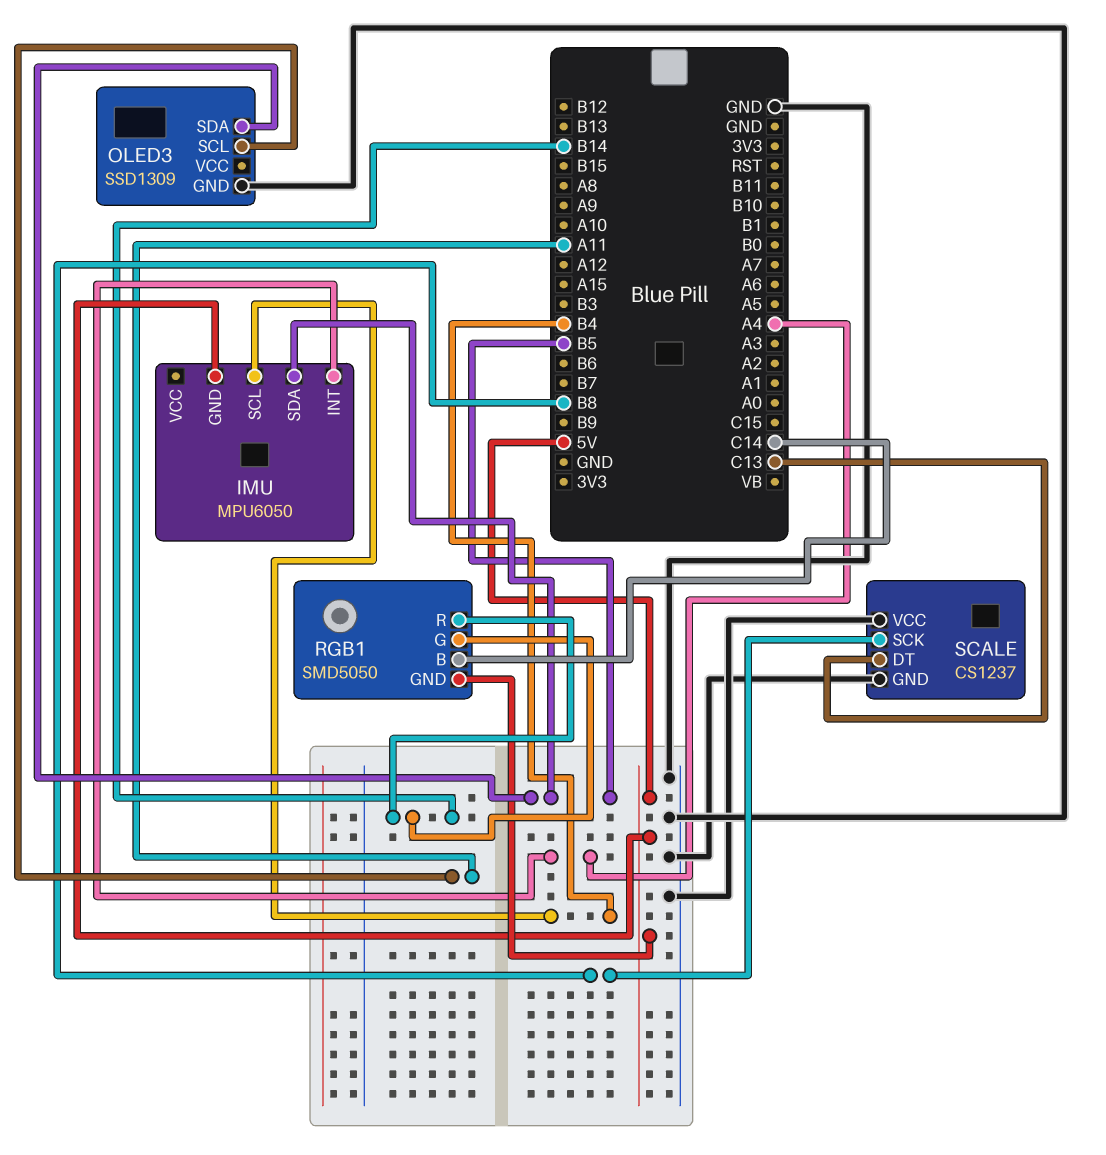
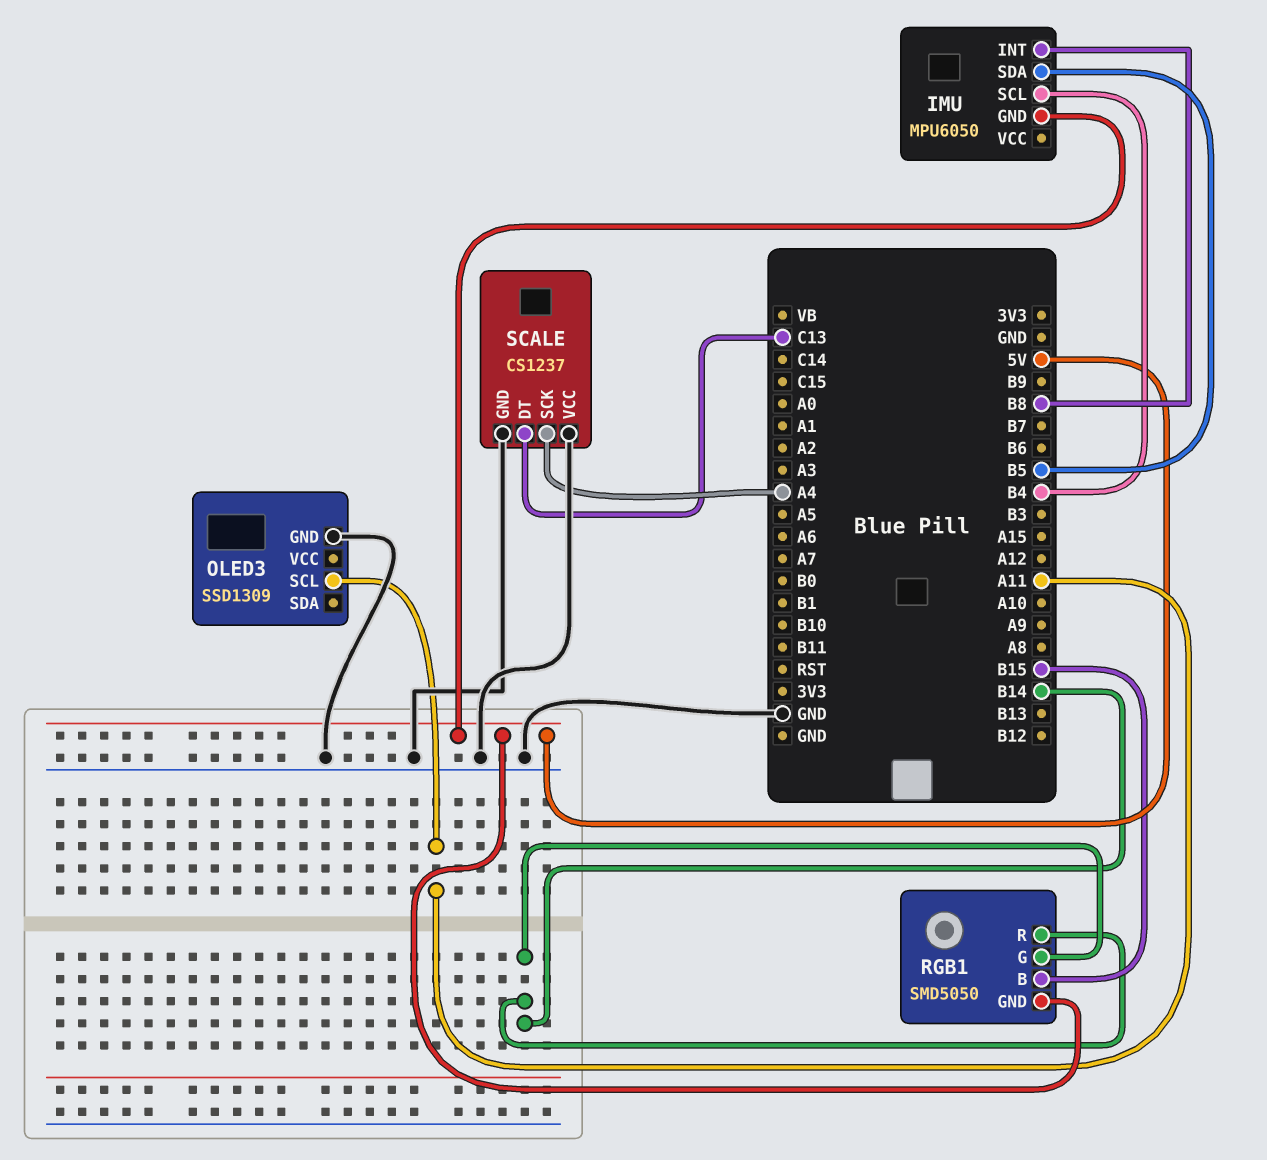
IMU pin INT: A4 -> B8
OLED3 pin SDA: B5 -> none
RGB1 pin B: C14 -> B15
SCALE pin SCK: B8 -> A4

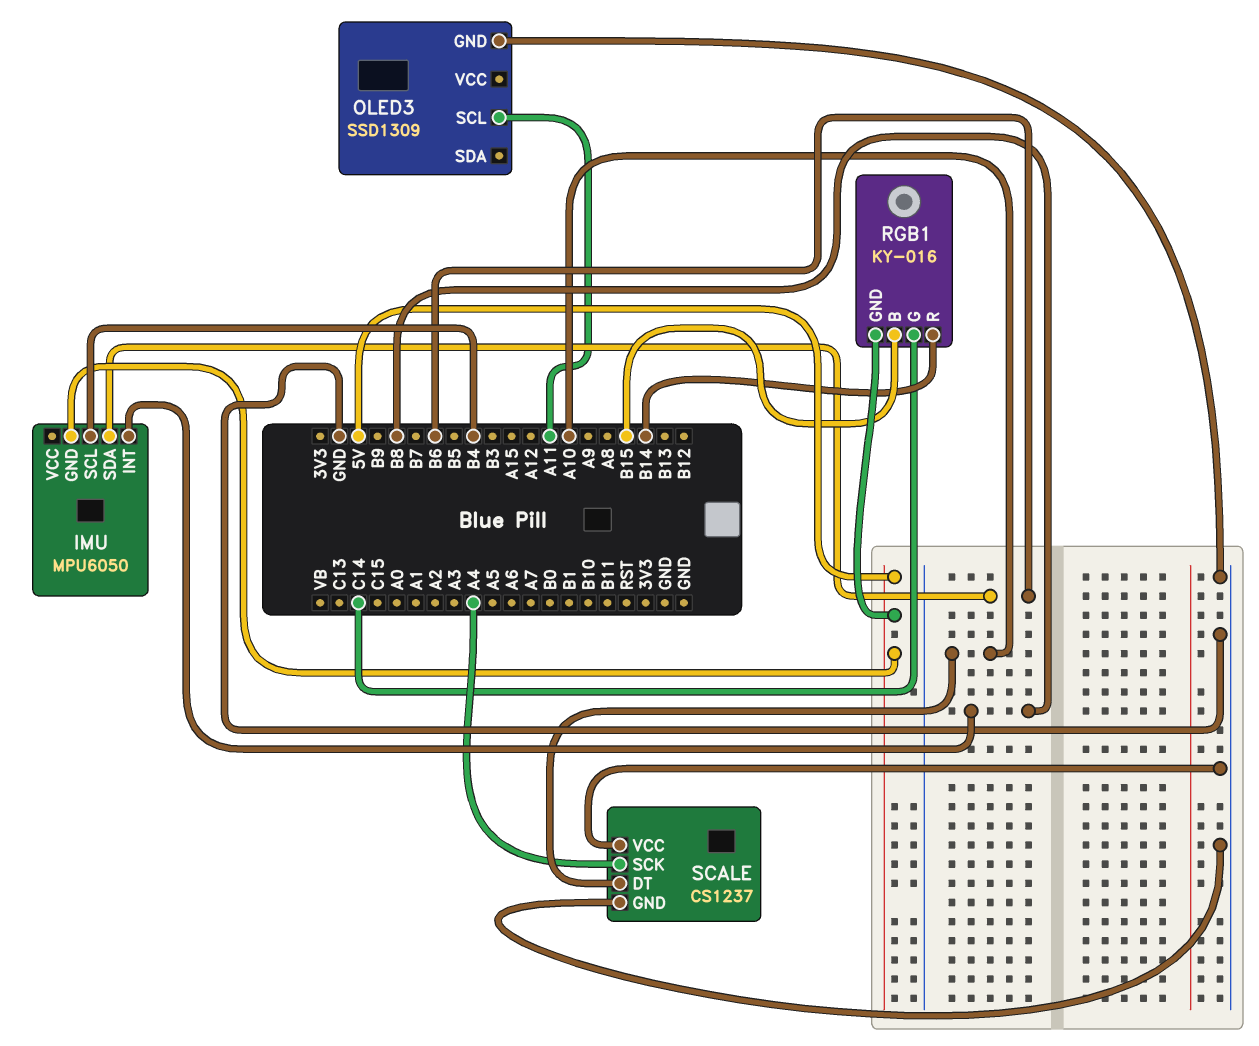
IMU pin SDA: B5 -> B6
RGB1: SMD5050 -> KY-016
RGB1 pin G: B14 -> C14
SCALE pin DT: C13 -> A10

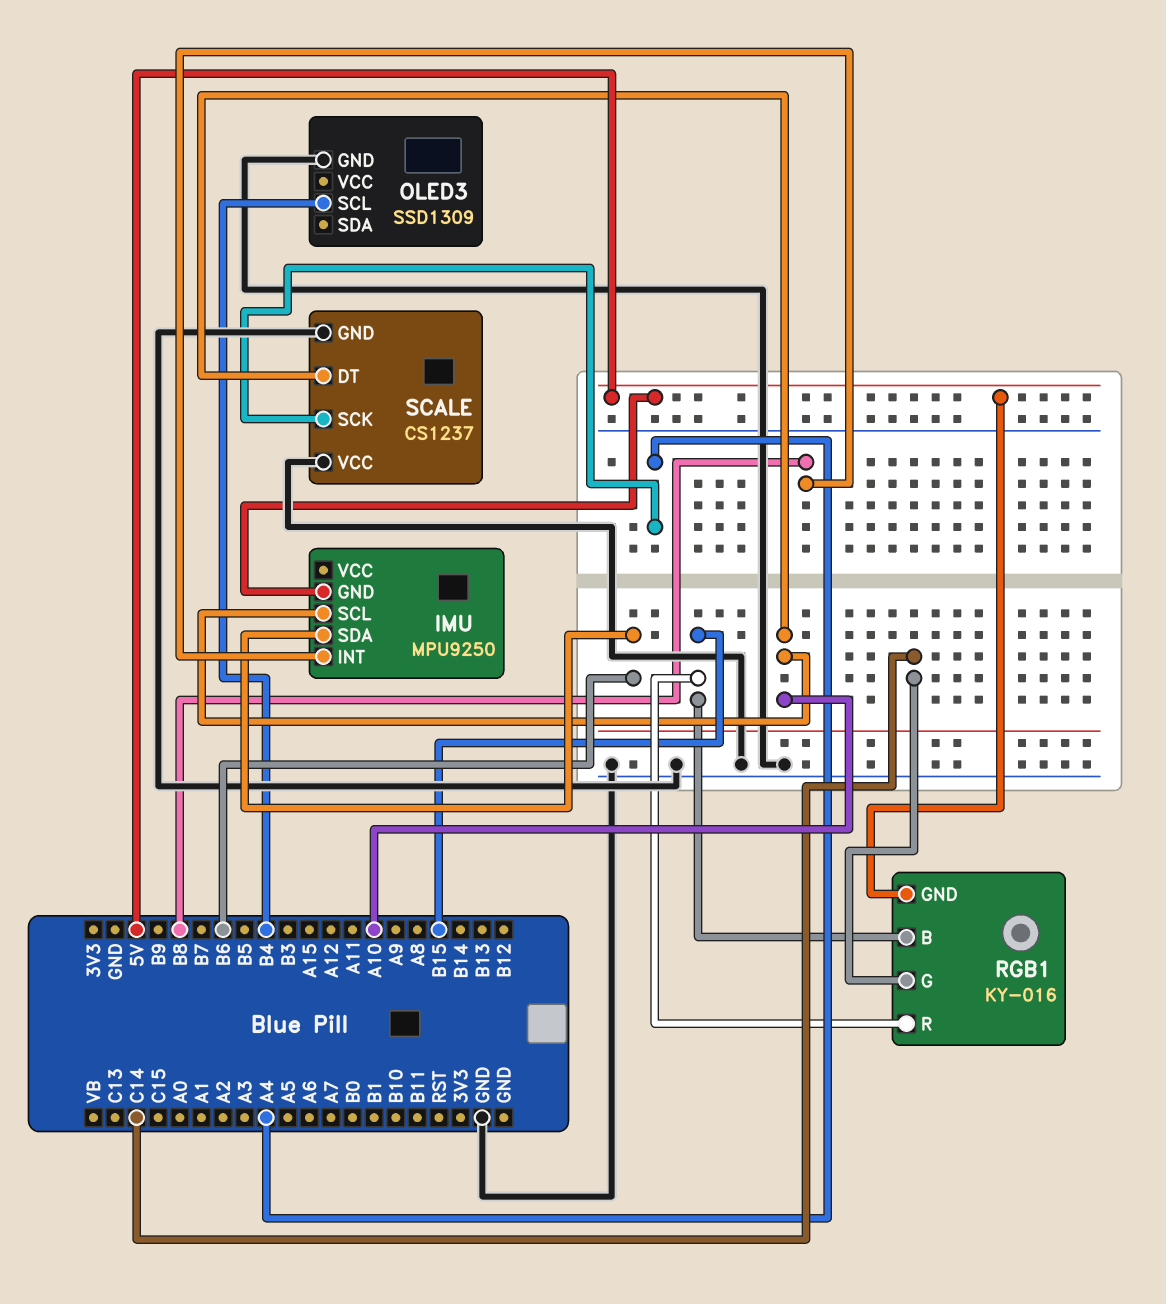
IMU: MPU6050 -> MPU9250
IMU pin SCL: B4 -> A10
OLED3 pin SCL: A11 -> B4
RGB1 pin R: B14 -> B15

